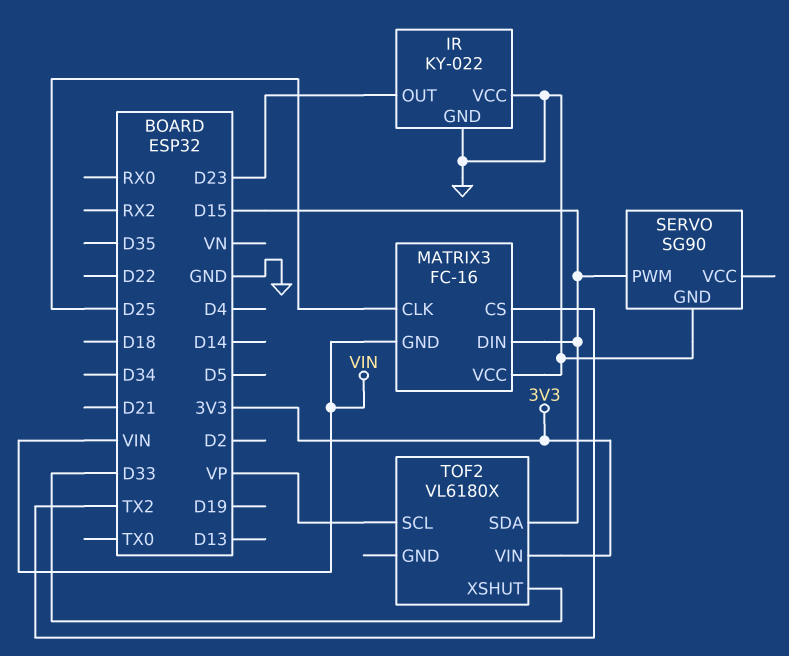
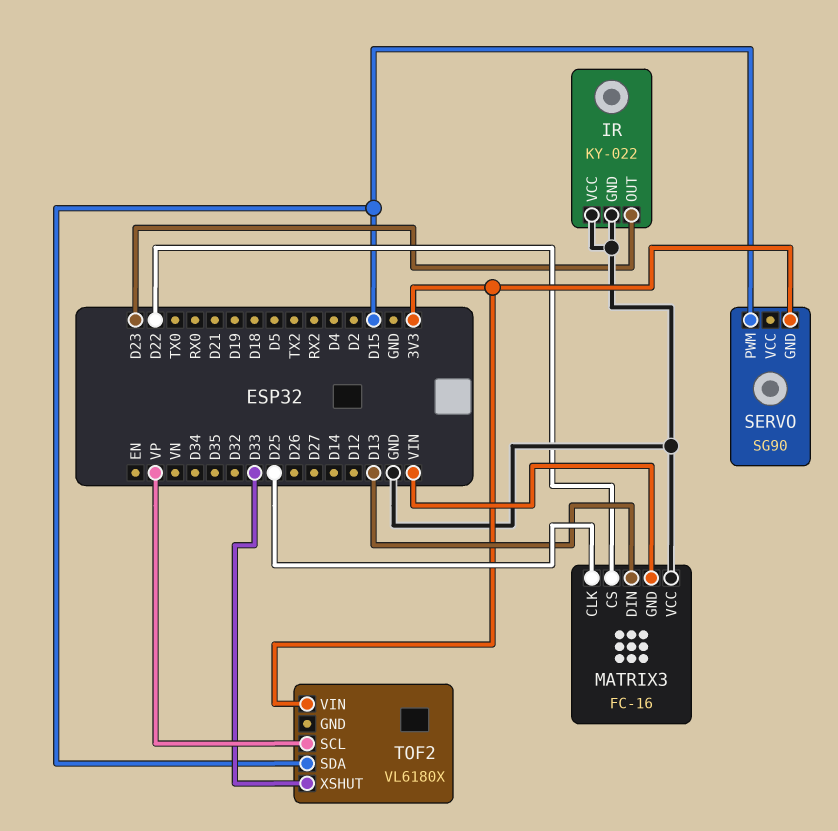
MATRIX3 pin CS: TX2 -> D22
MATRIX3 pin DIN: D15 -> D13
SERVO pin GND: GND -> 3V3

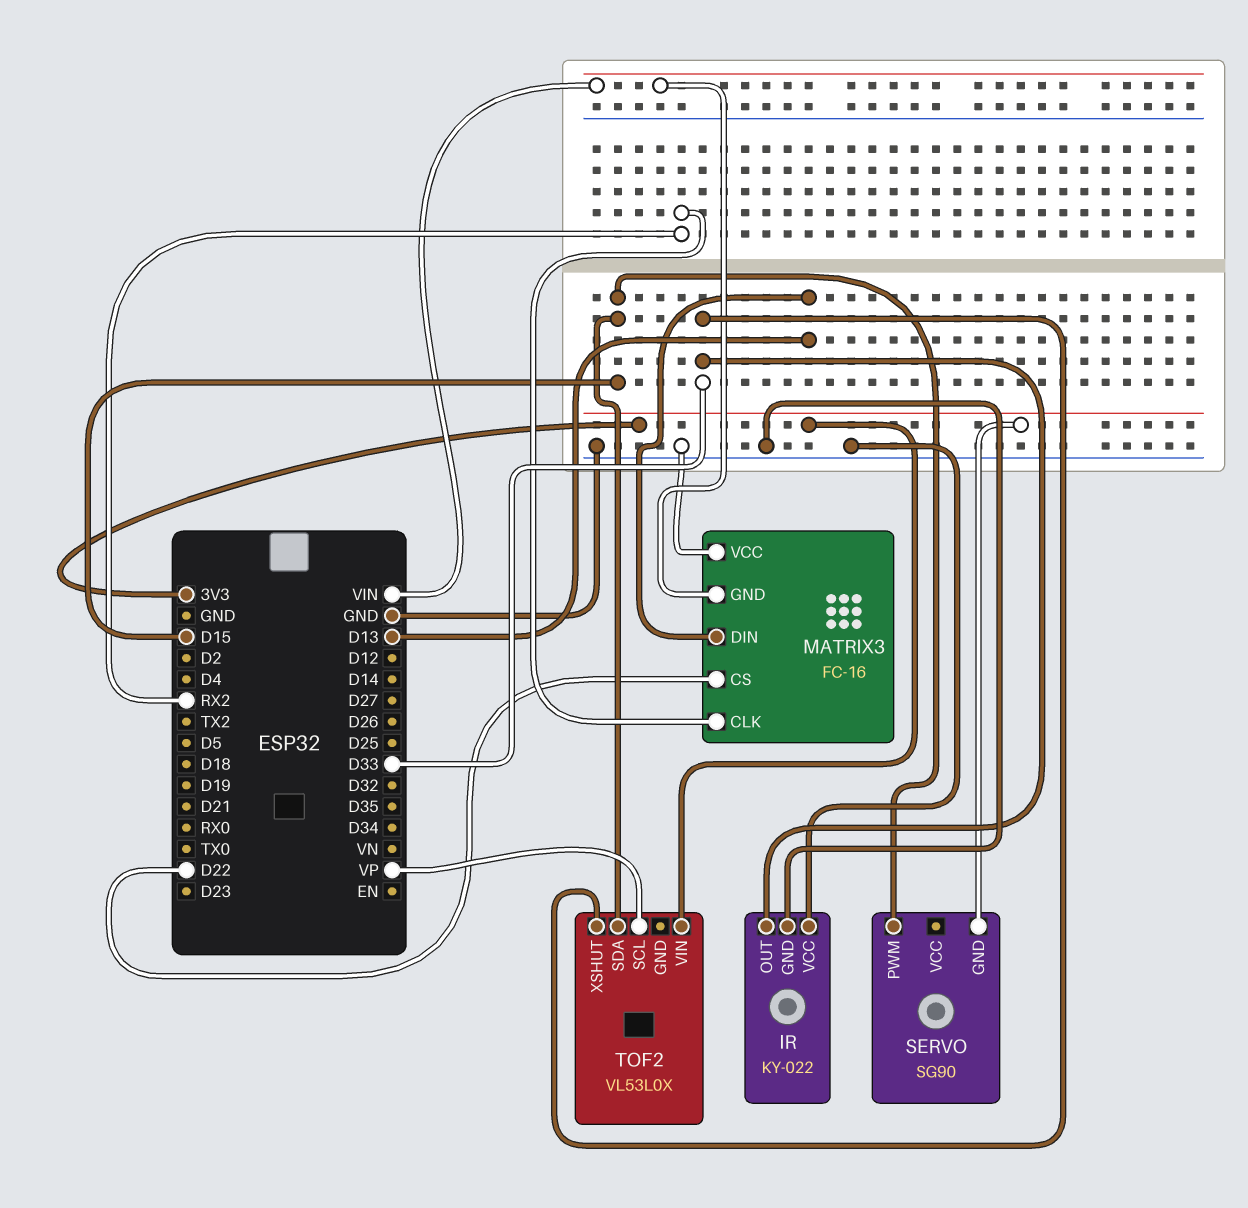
IR pin OUT: D23 -> D33
MATRIX3 pin CLK: D25 -> RX2
TOF2: VL6180X -> VL53L0X

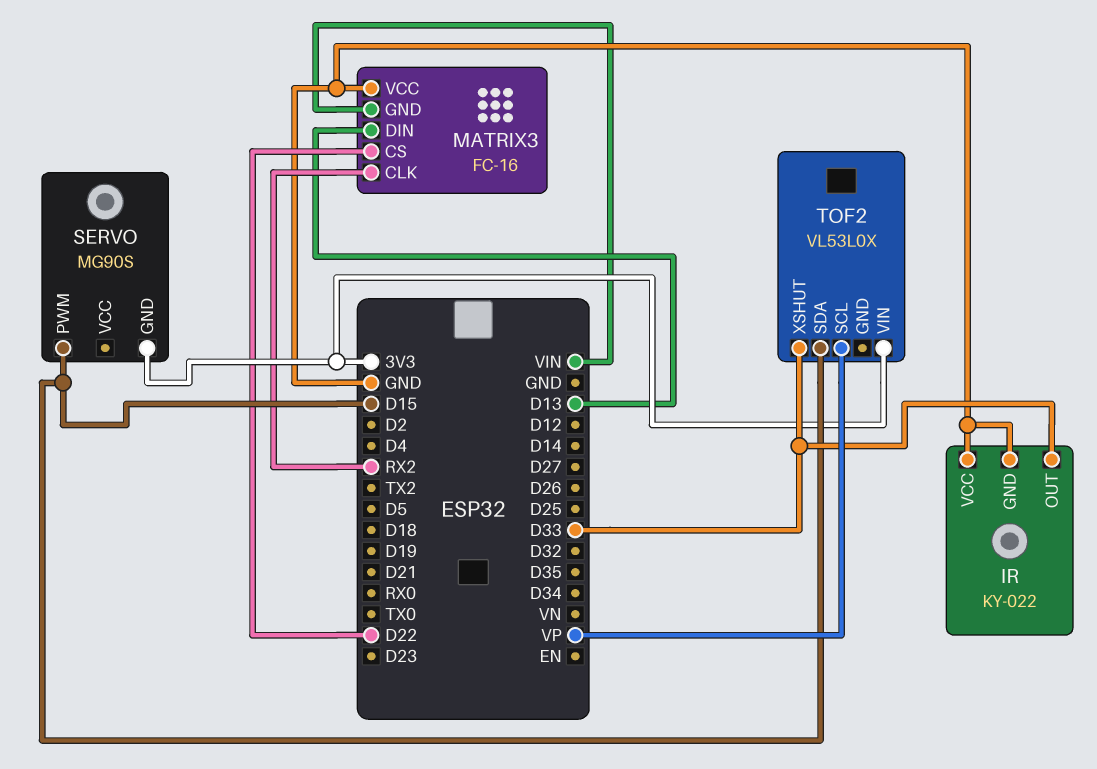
SERVO: SG90 -> MG90S

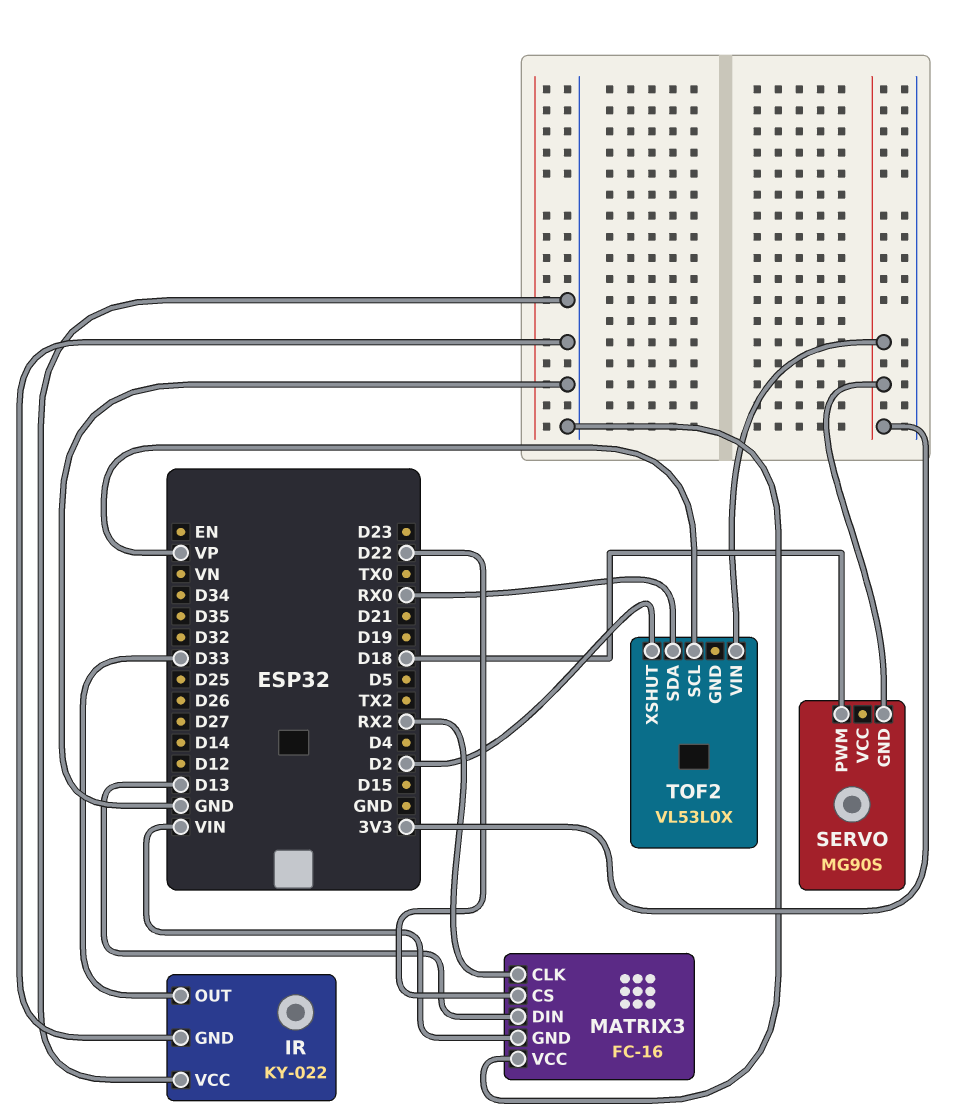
SERVO pin PWM: D15 -> D18
TOF2 pin SDA: D15 -> RX0
TOF2 pin XSHUT: D33 -> D2

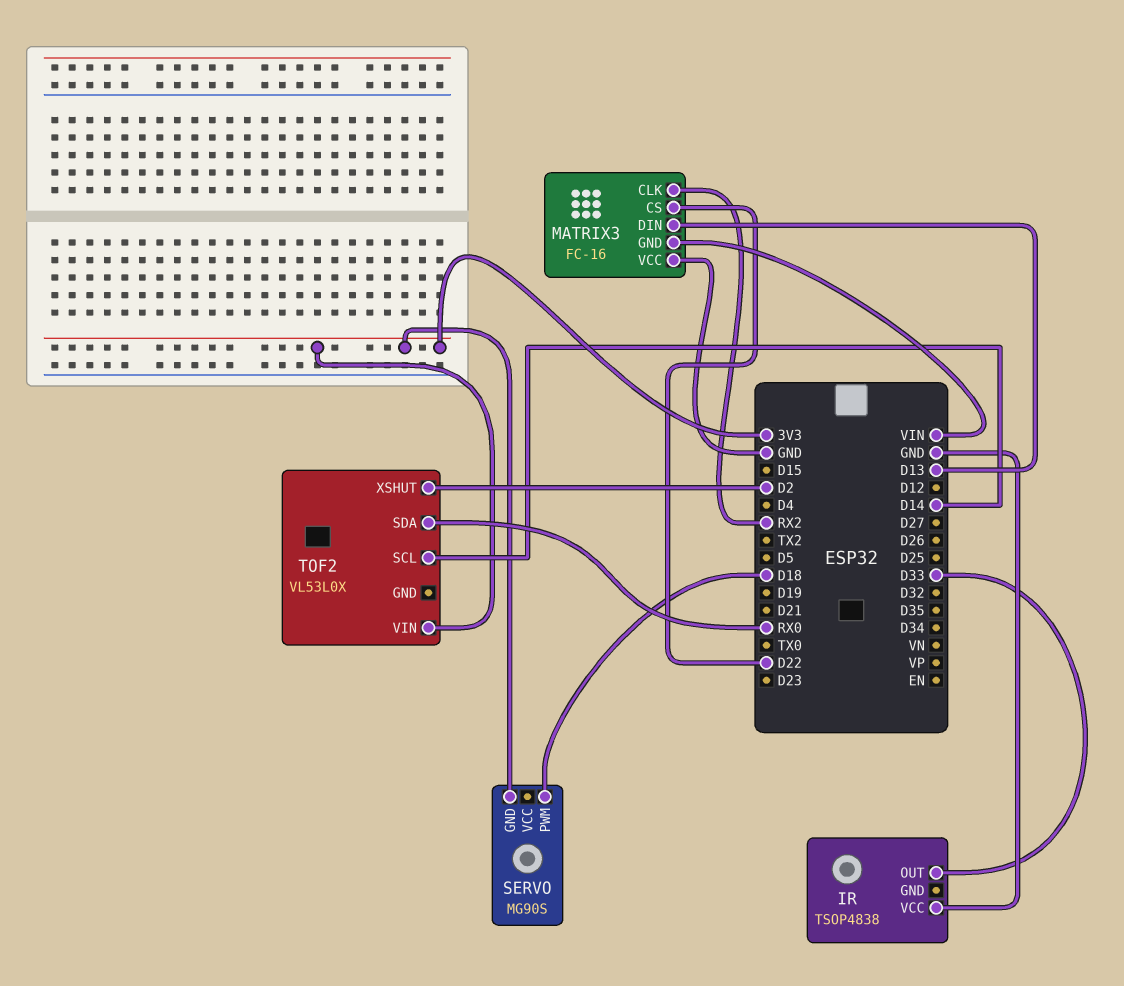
IR: KY-022 -> TSOP4838
IR pin GND: GND -> none
TOF2 pin SCL: VP -> D14

